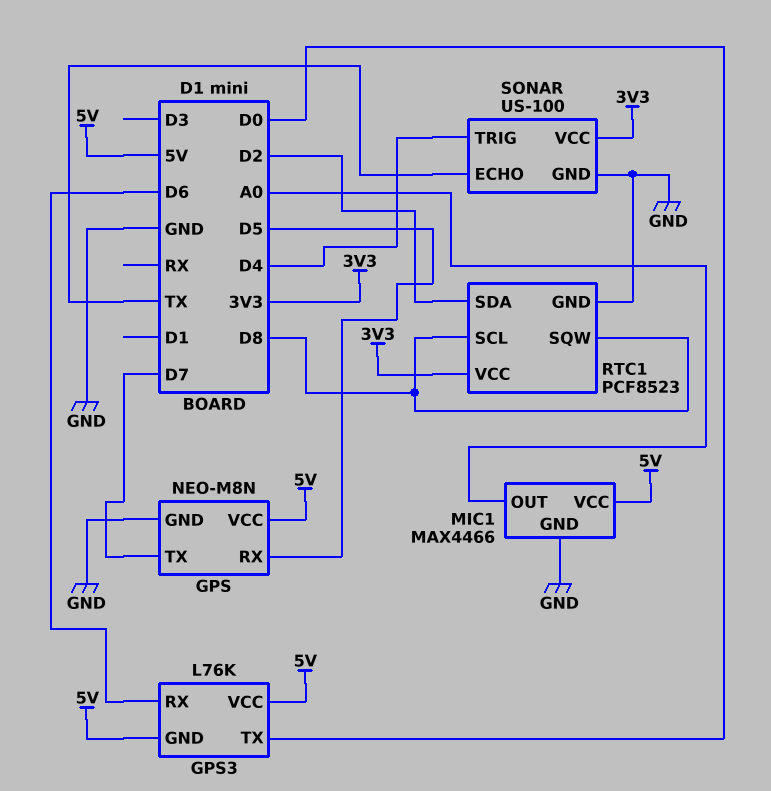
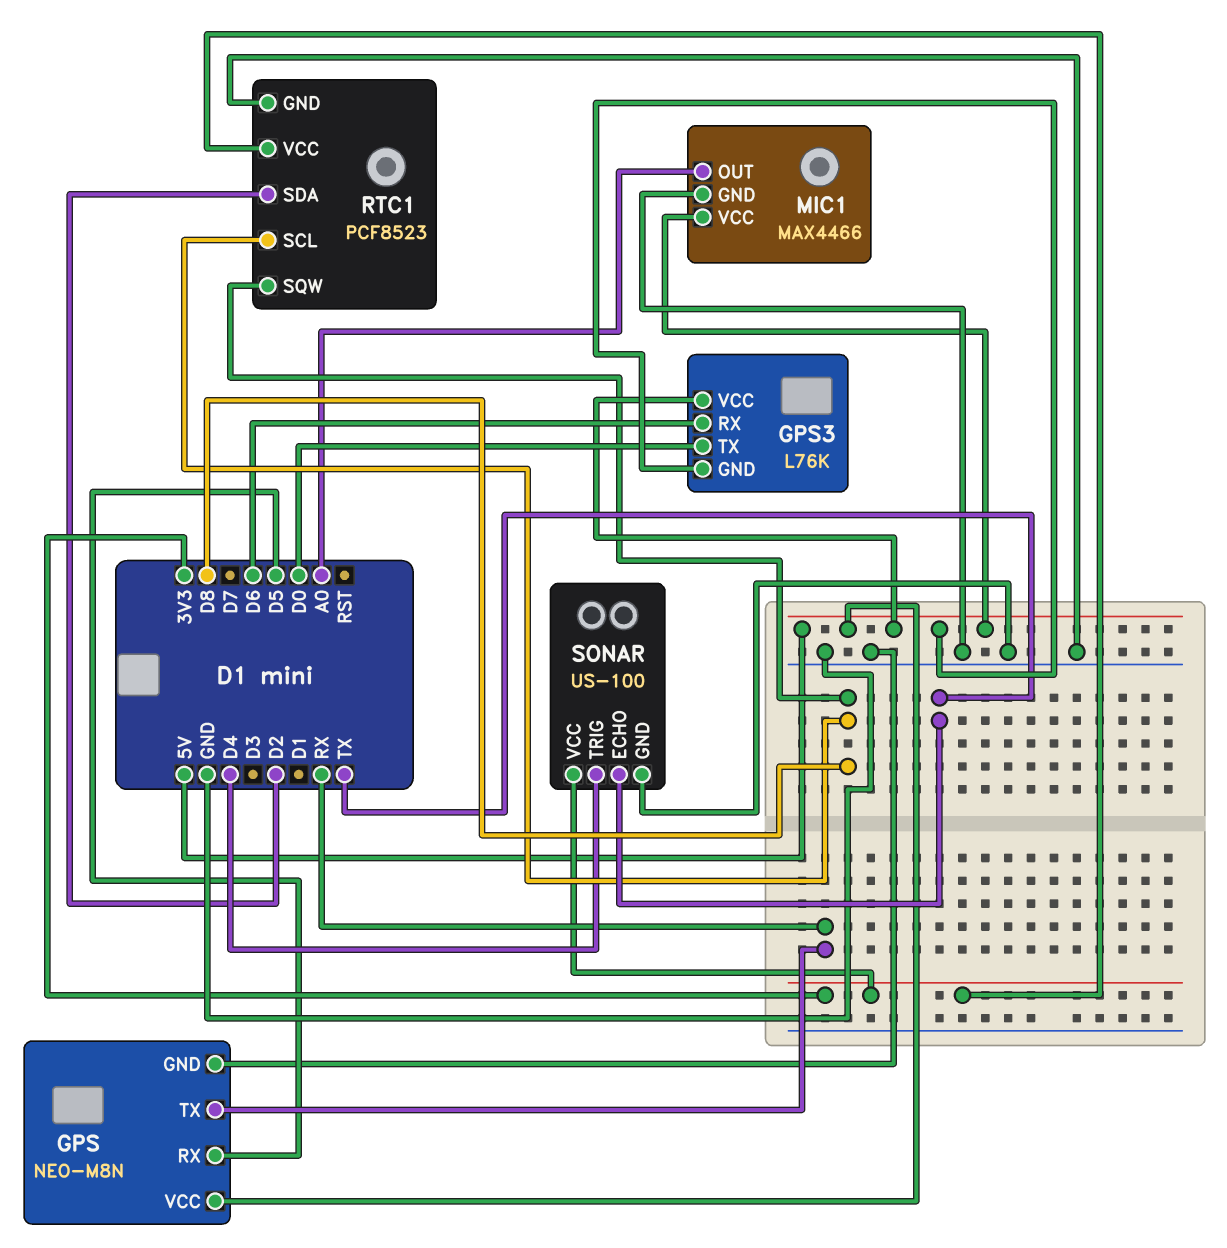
GPS pin TX: D7 -> RX

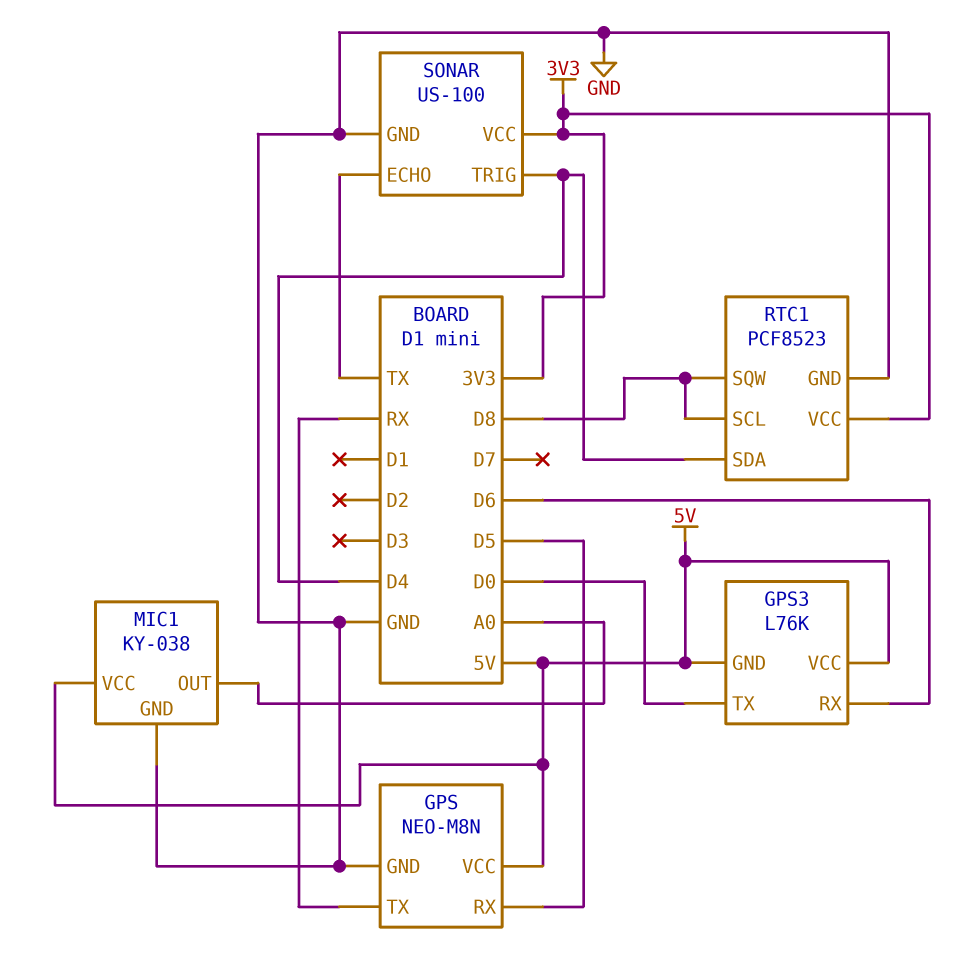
MIC1: MAX4466 -> KY-038
RTC1 pin SDA: D2 -> D4

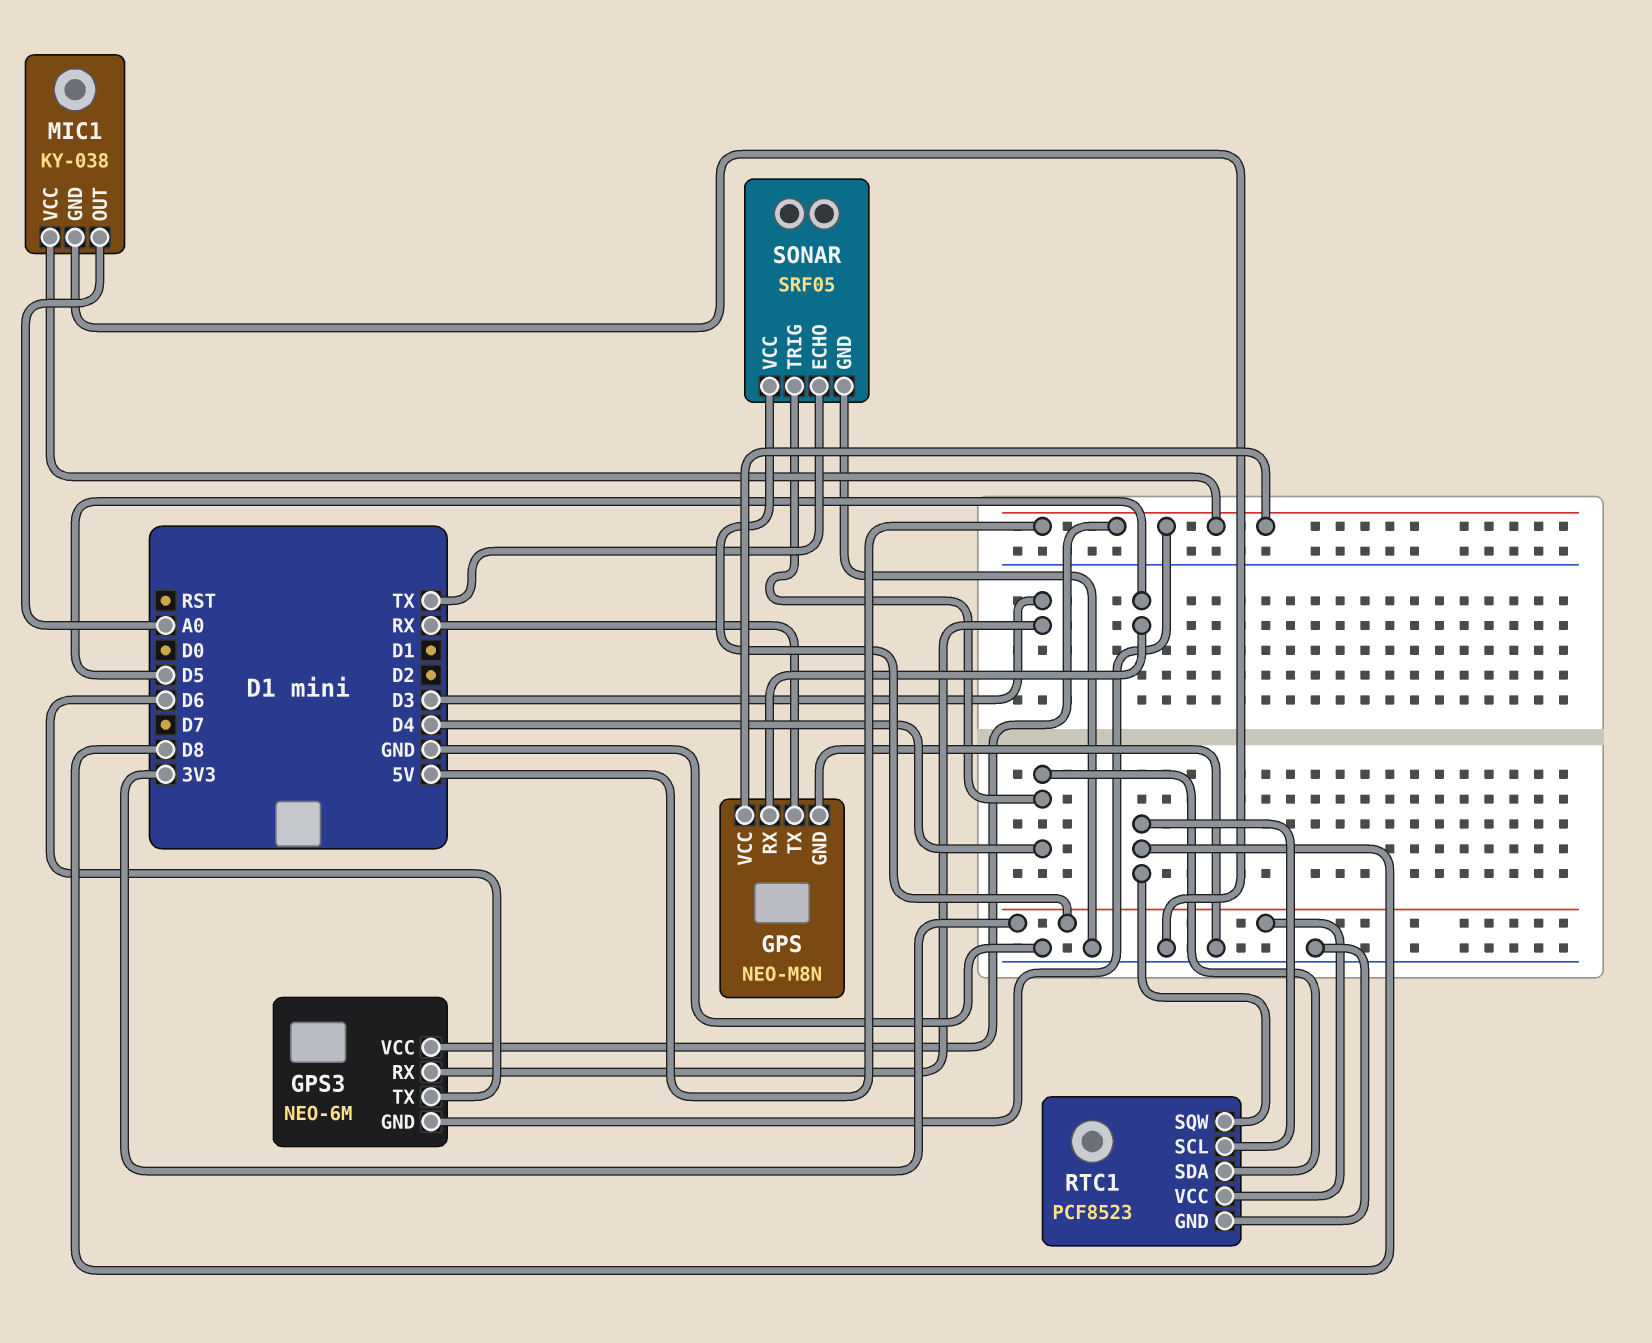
GPS3: L76K -> NEO-6M
GPS3 pin RX: D6 -> D3
GPS3 pin TX: D0 -> D6
SONAR: US-100 -> SRF05

